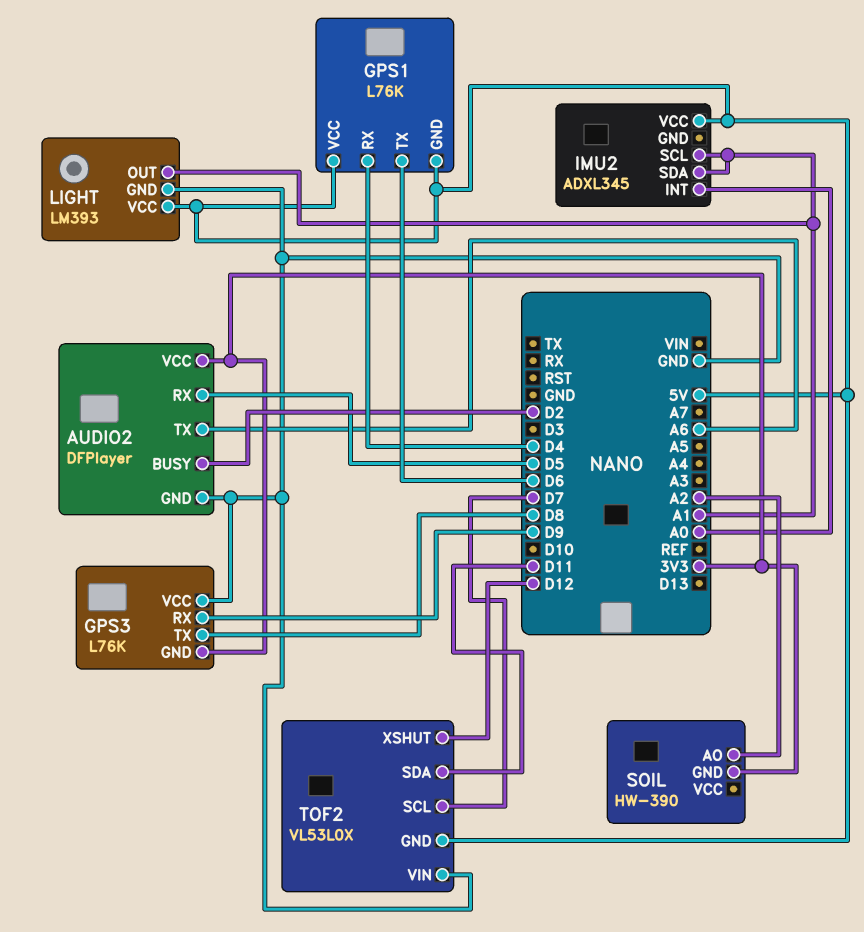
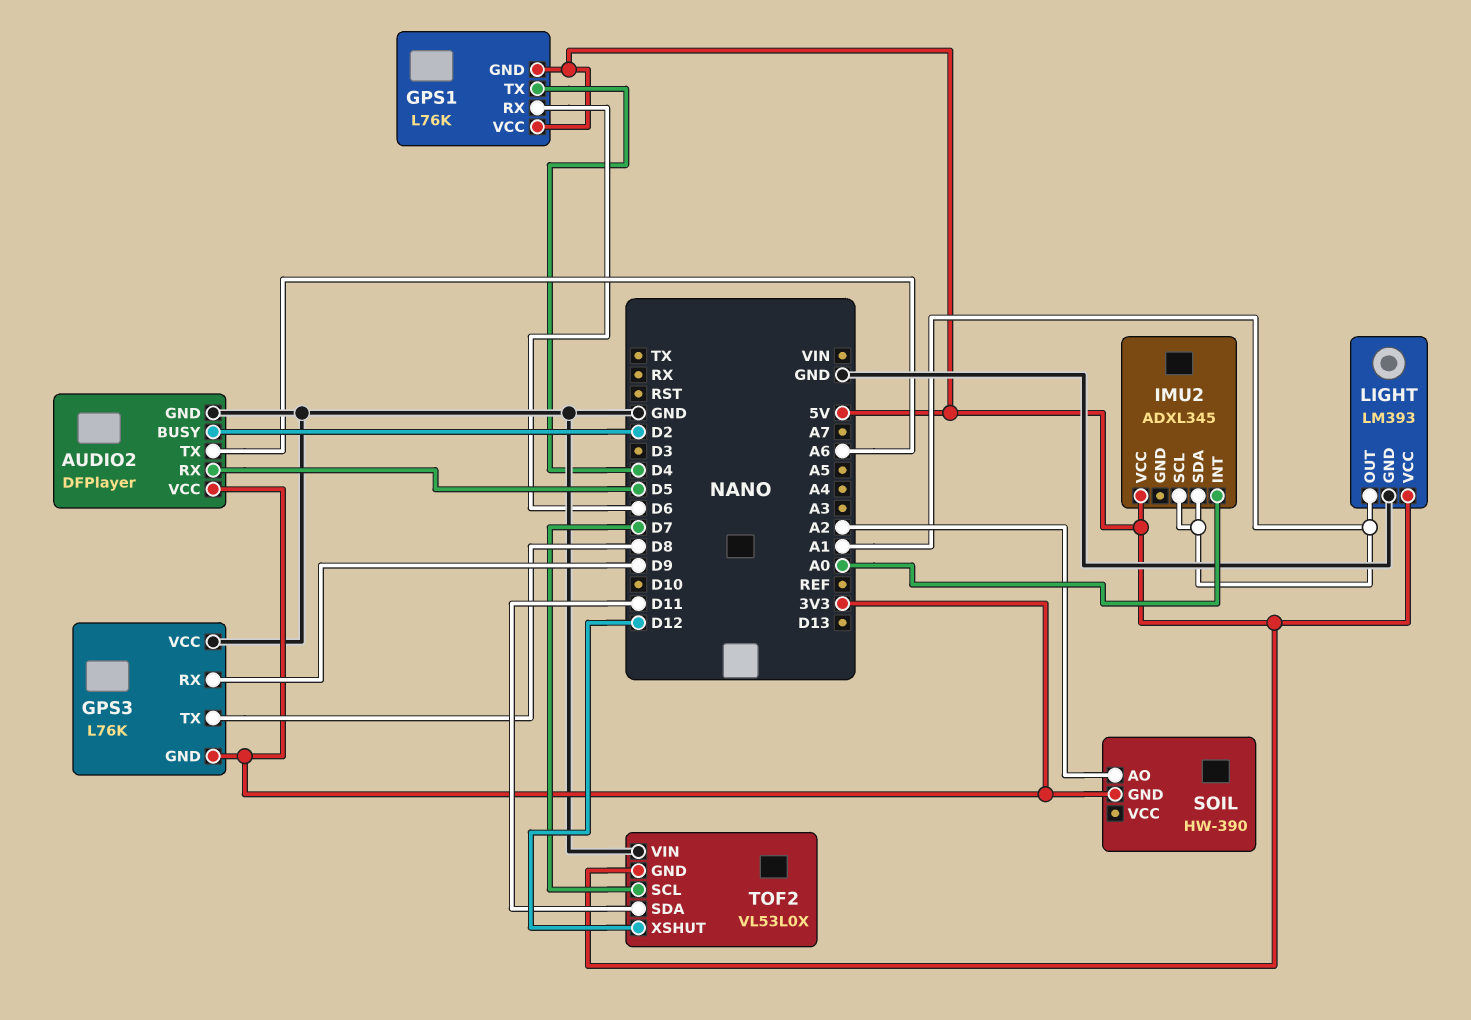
GPS1 pin RX: D4 -> D6
GPS1 pin TX: D6 -> D4

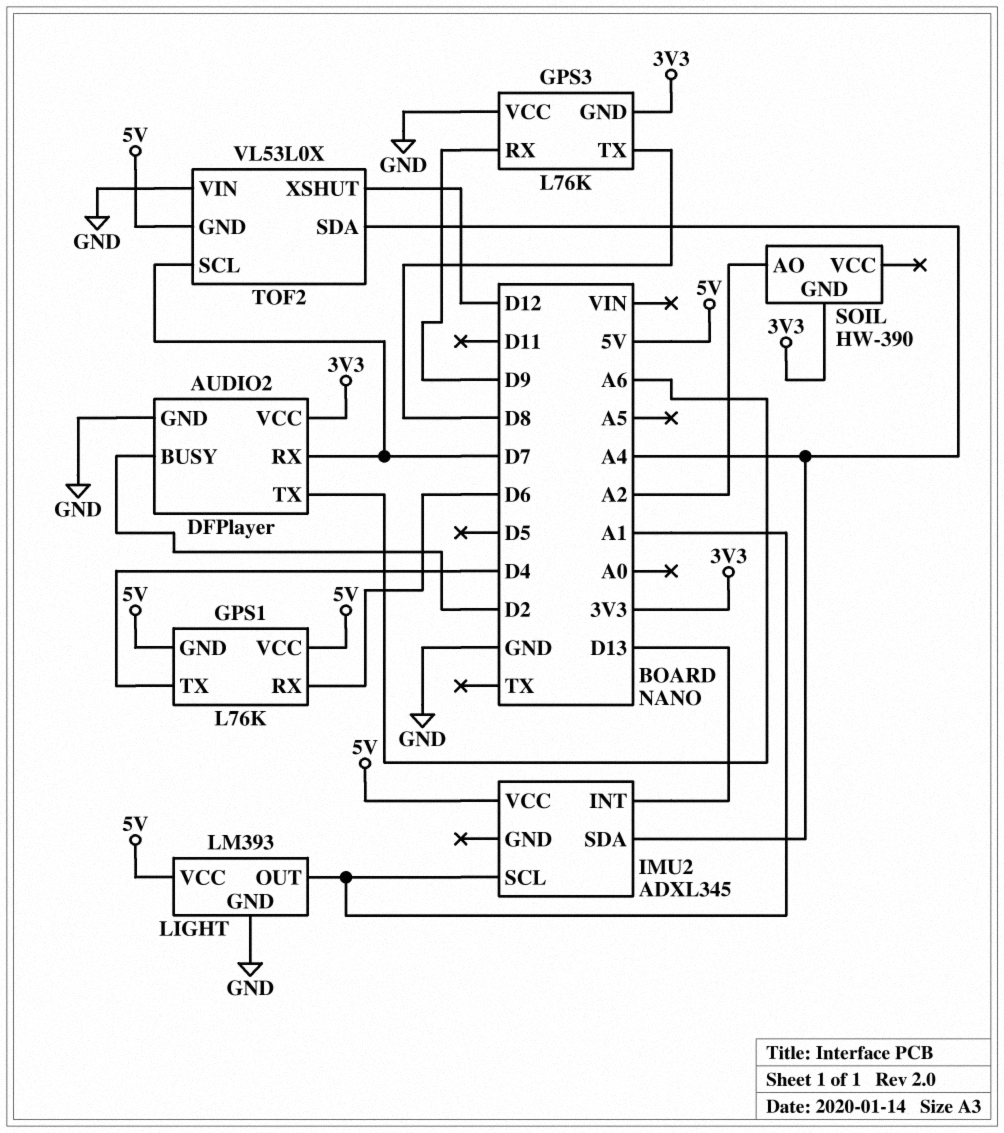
AUDIO2 pin RX: D5 -> D7
IMU2 pin INT: A0 -> D13
IMU2 pin SDA: A1 -> A4
TOF2 pin SDA: D11 -> A4

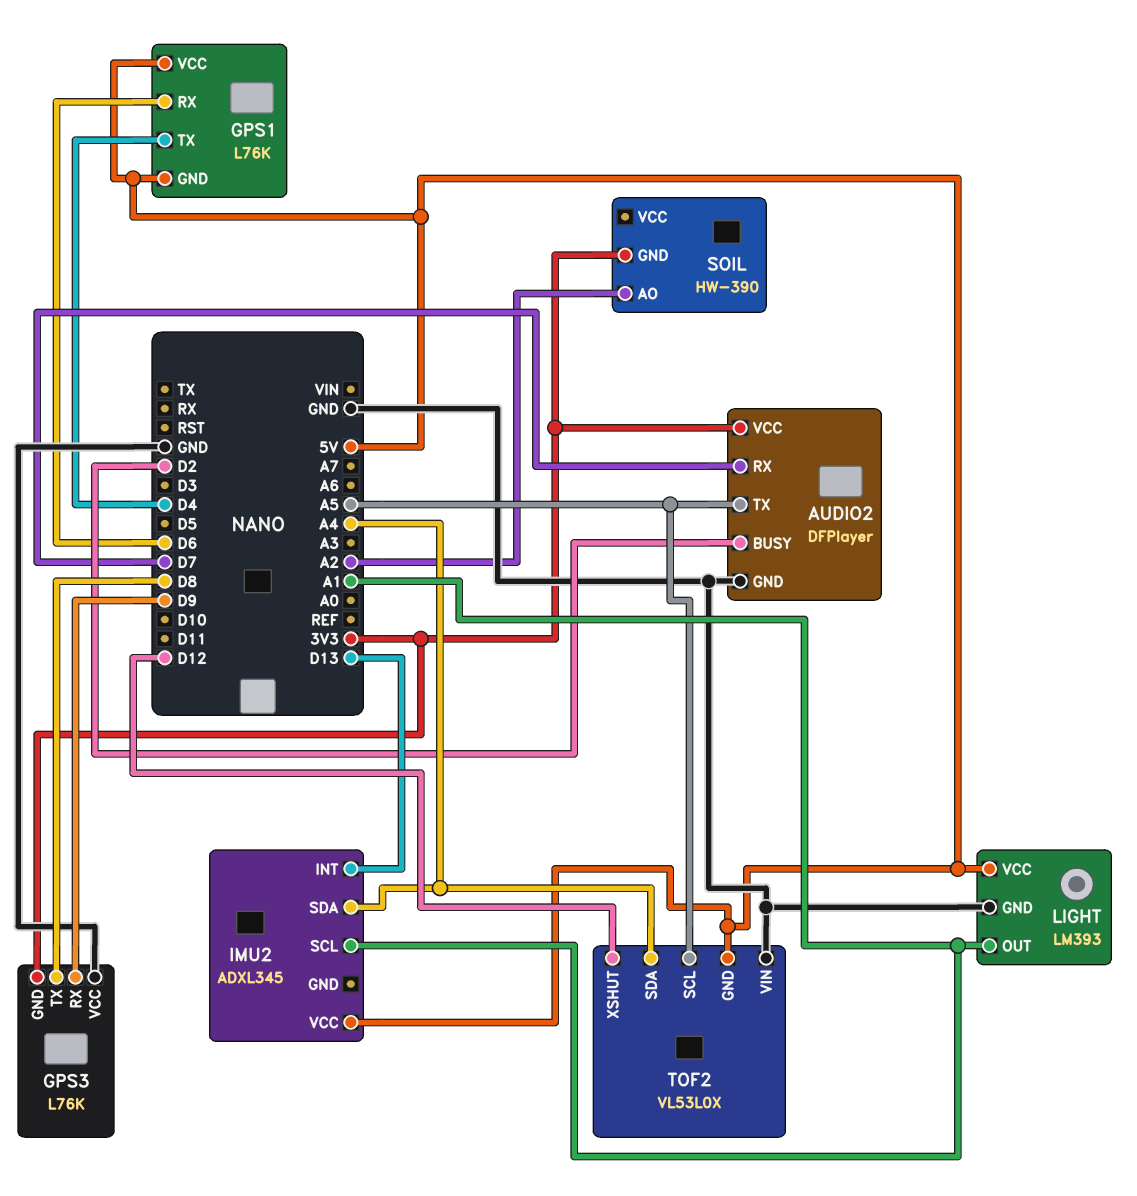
AUDIO2 pin TX: A6 -> A5
TOF2 pin SCL: D7 -> A5

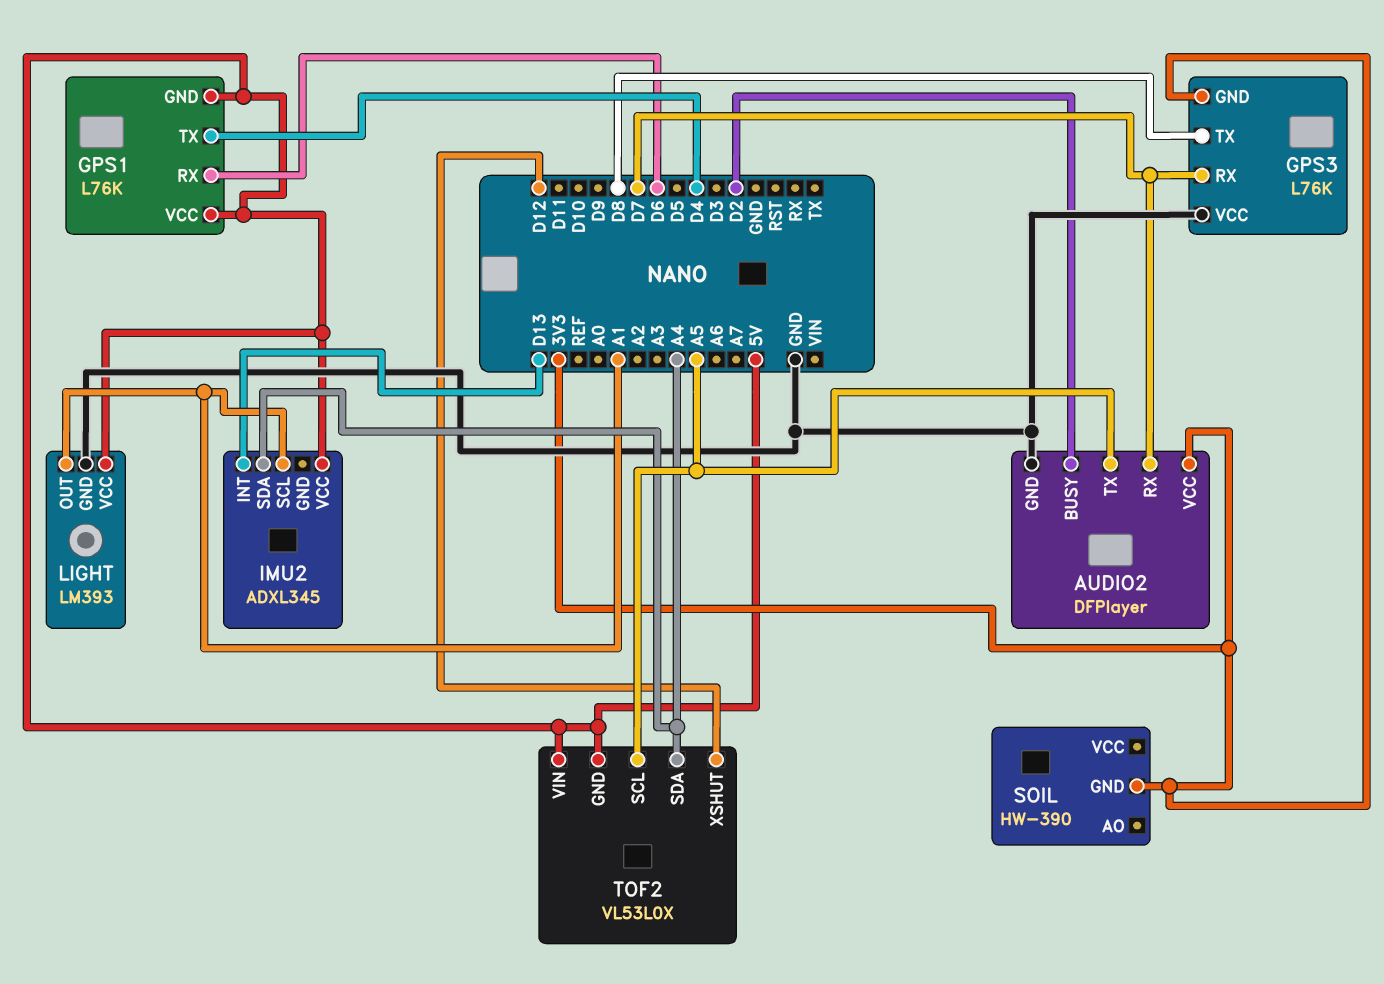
GPS3 pin RX: D9 -> D7
SOIL pin AO: A2 -> none
TOF2 pin VIN: GND -> 5V

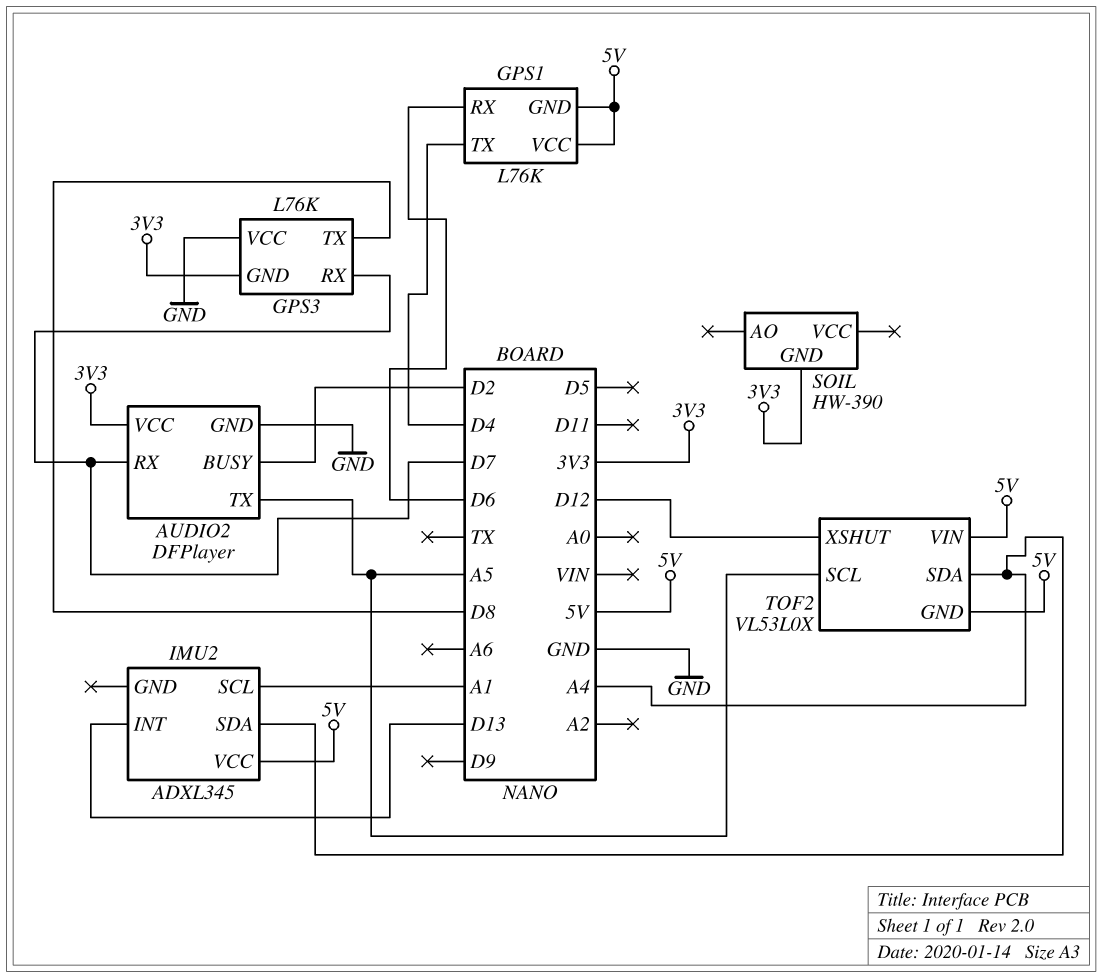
LIGHT: LM393 -> none
LIGHT pin GND: GND -> none
LIGHT pin OUT: A1 -> none
LIGHT pin VCC: 5V -> none

